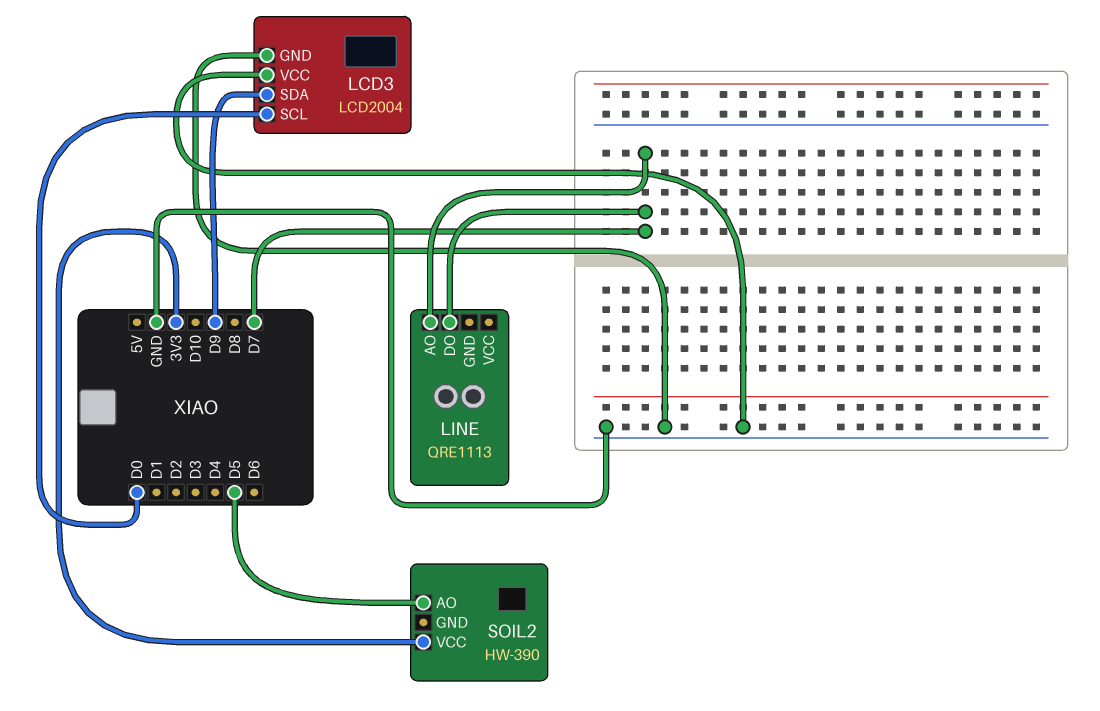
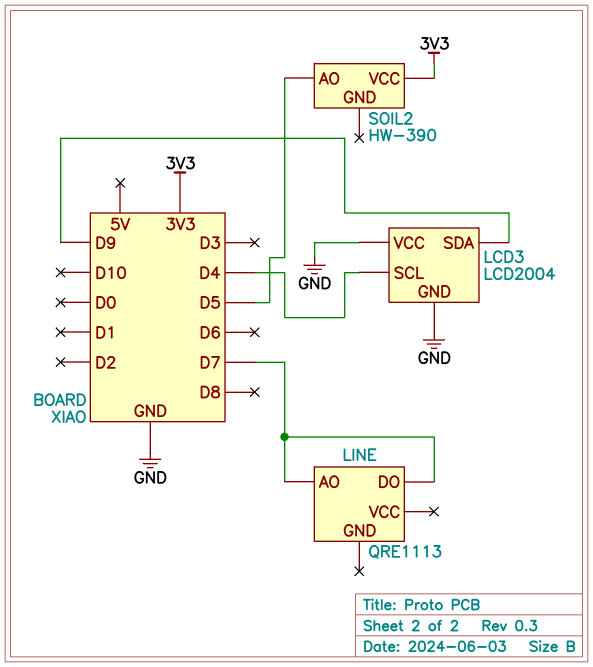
LCD3 pin SCL: D0 -> D4

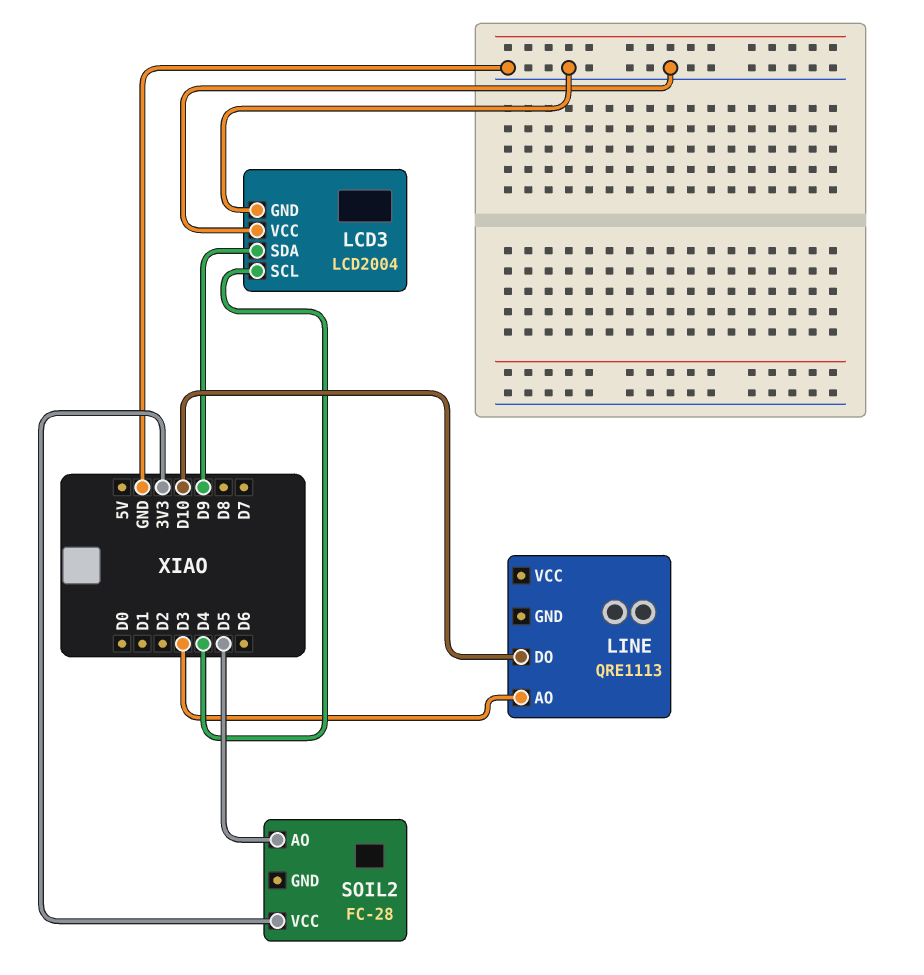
LINE pin AO: D7 -> D3
LINE pin DO: D7 -> D10
SOIL2: HW-390 -> FC-28

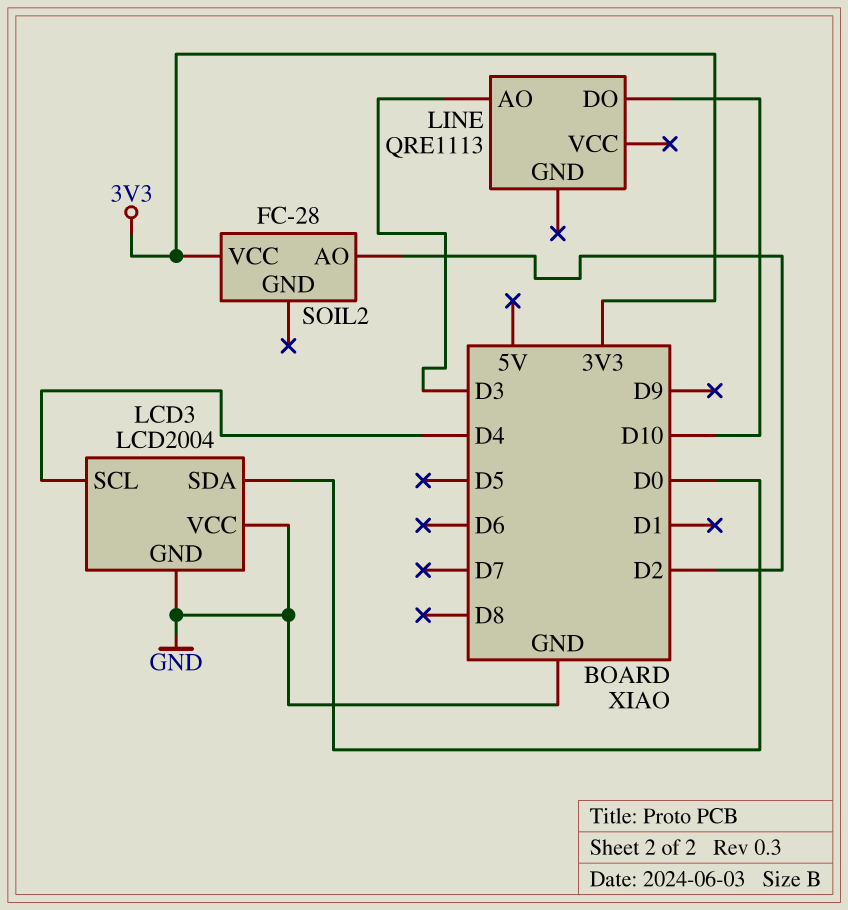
LCD3 pin SDA: D9 -> D0
SOIL2 pin AO: D5 -> D2

